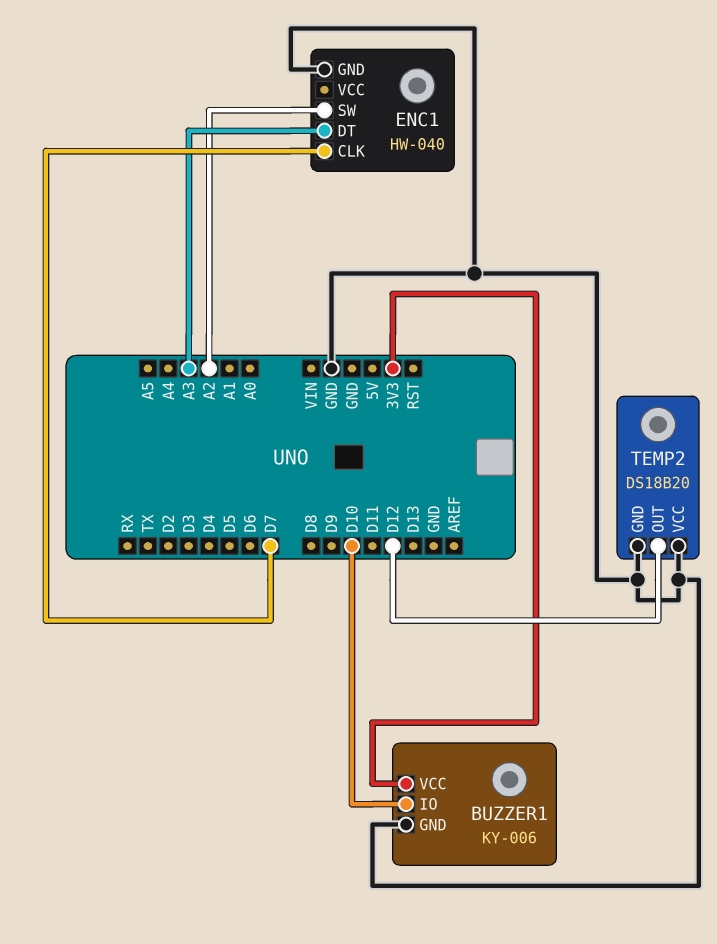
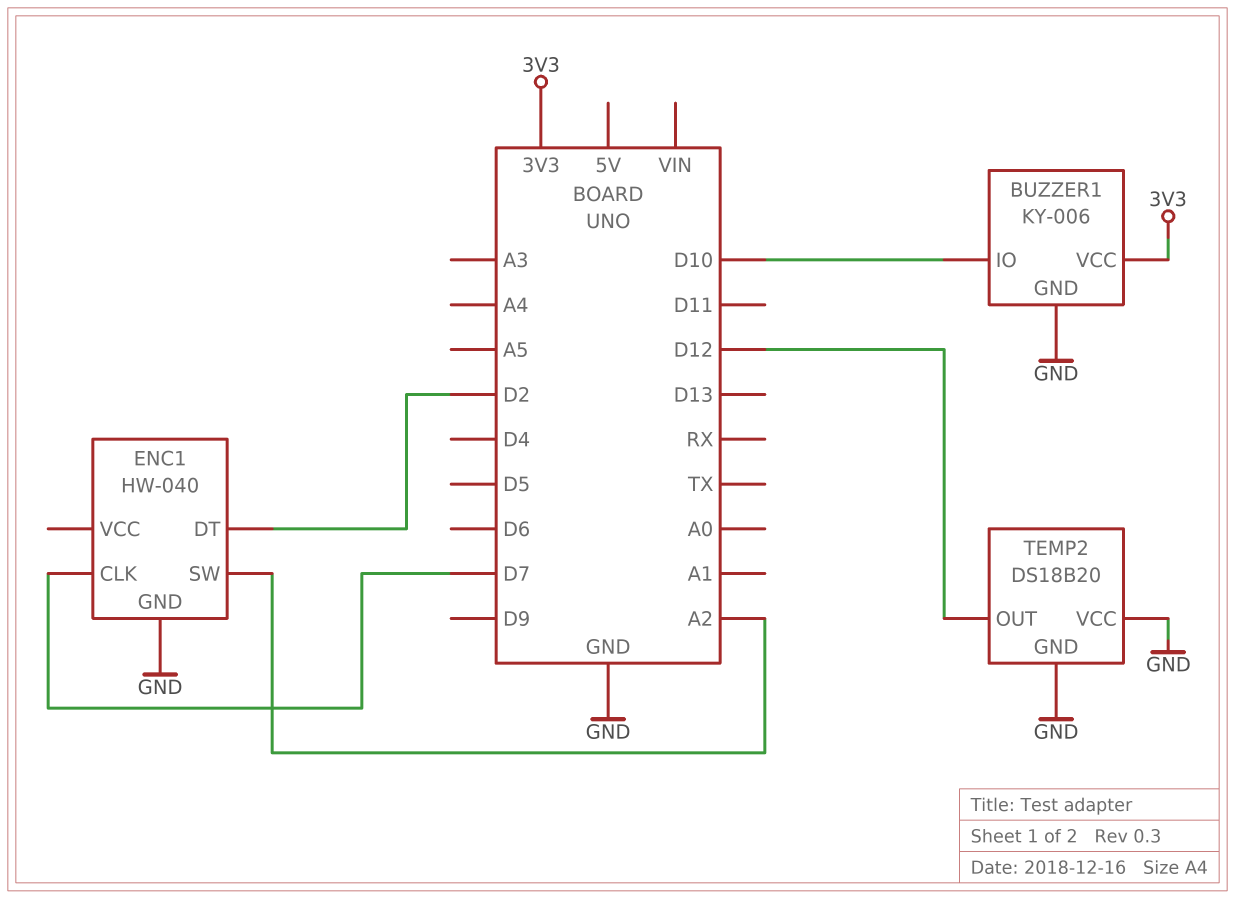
ENC1 pin DT: A3 -> D2

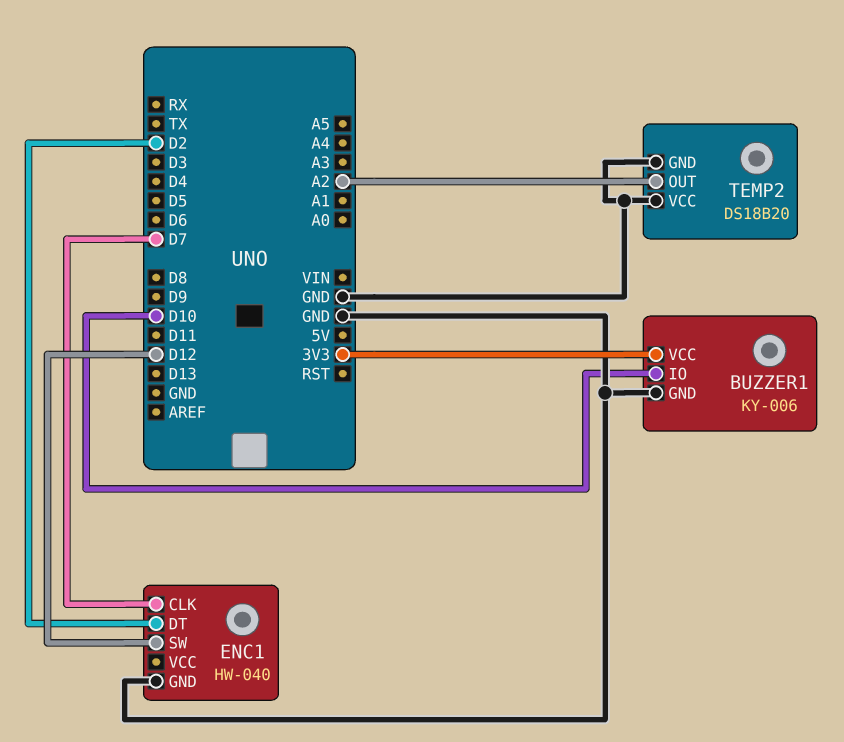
ENC1 pin SW: A2 -> D12
TEMP2 pin OUT: D12 -> A2

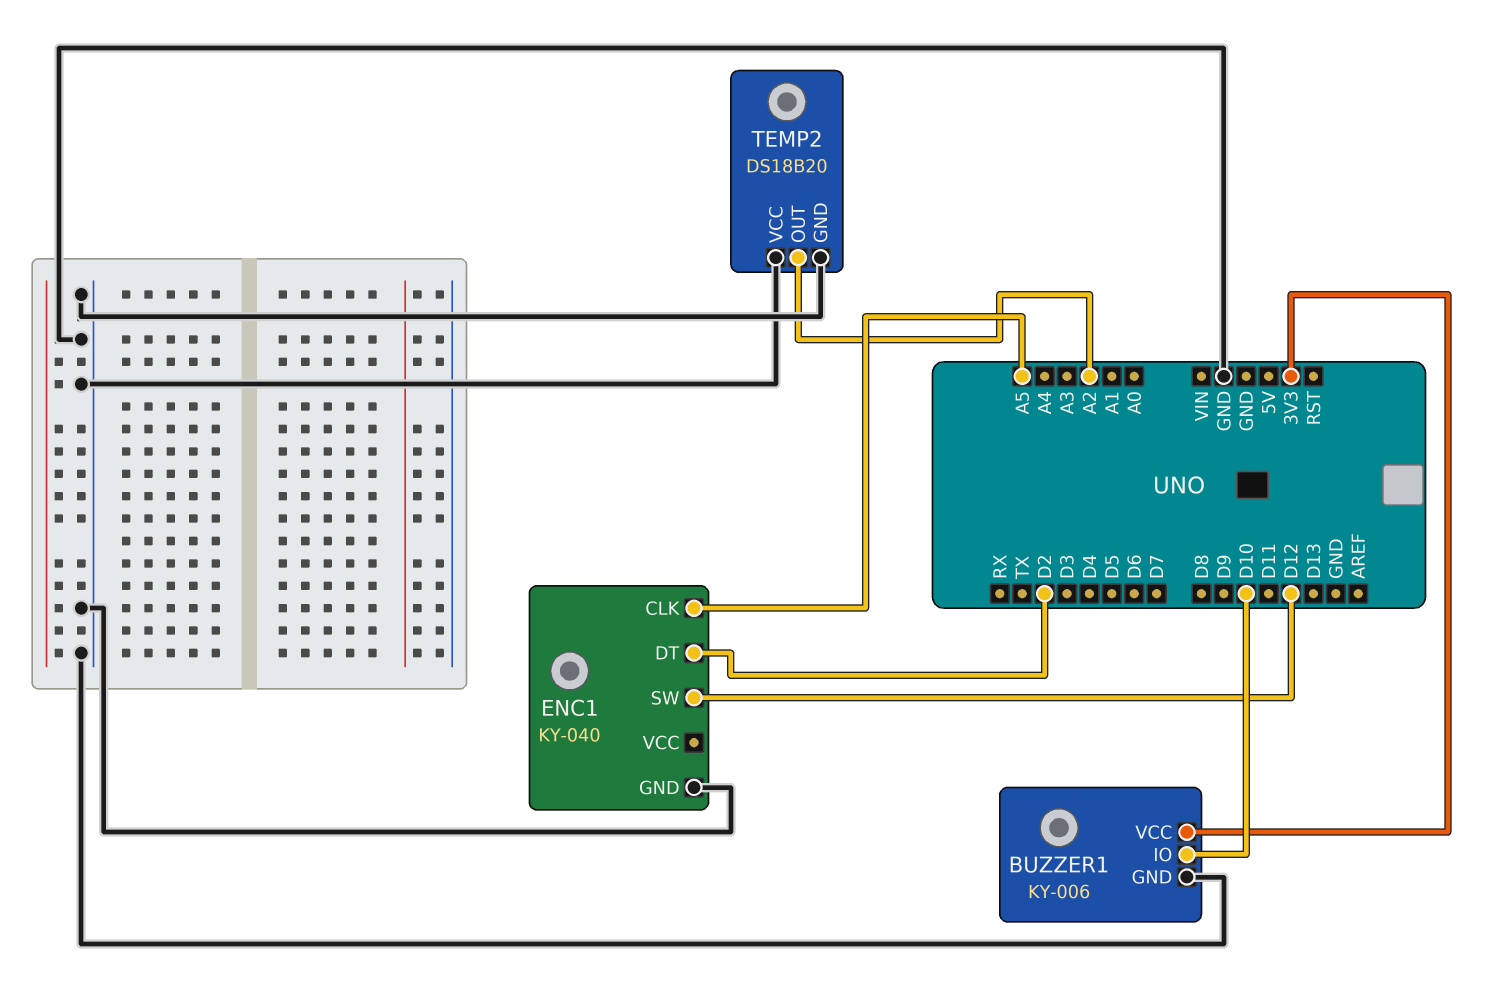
ENC1: HW-040 -> KY-040
ENC1 pin CLK: D7 -> A5

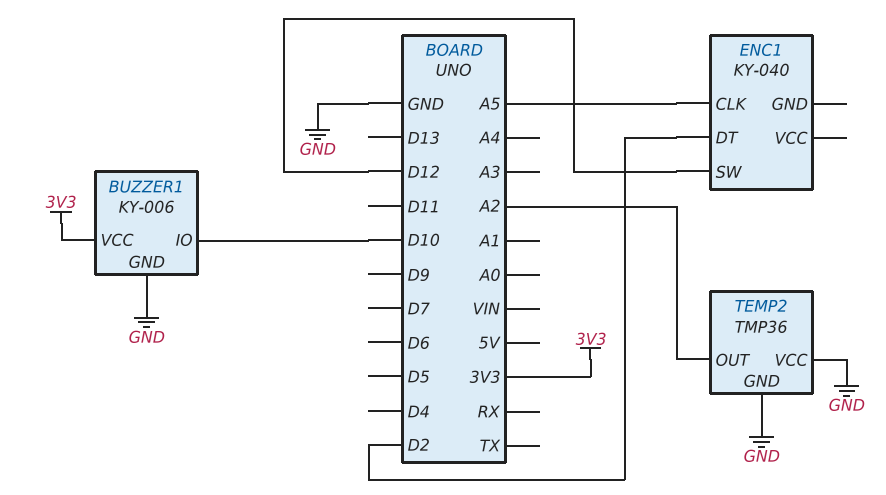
ENC1 pin GND: GND -> none
TEMP2: DS18B20 -> TMP36

